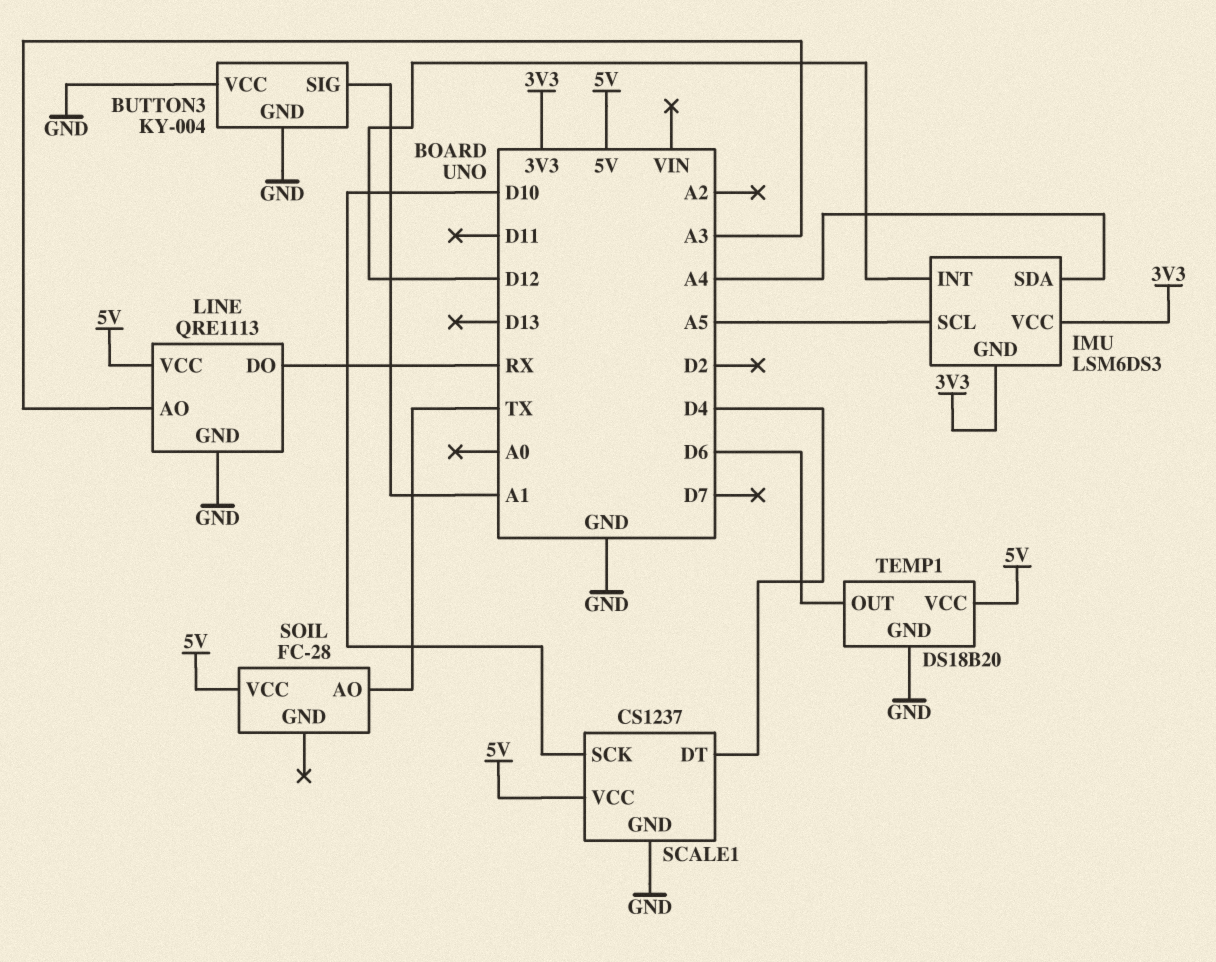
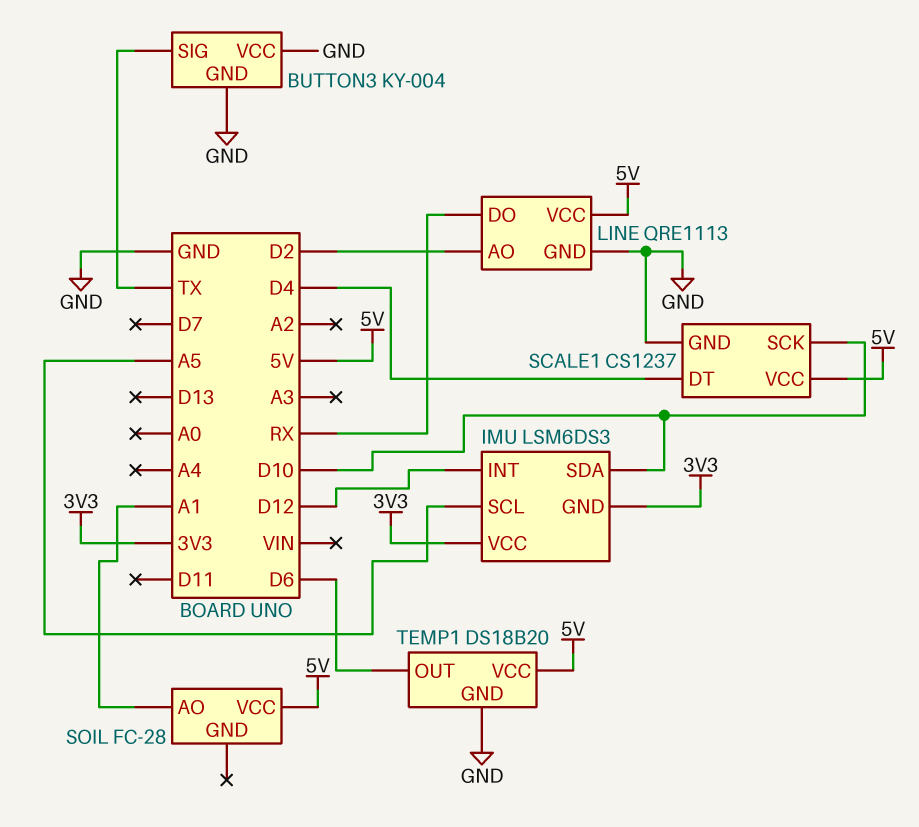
BUTTON3 pin SIG: A1 -> TX
IMU pin SDA: A4 -> D10
LINE pin AO: A3 -> D2
SOIL pin AO: TX -> A1

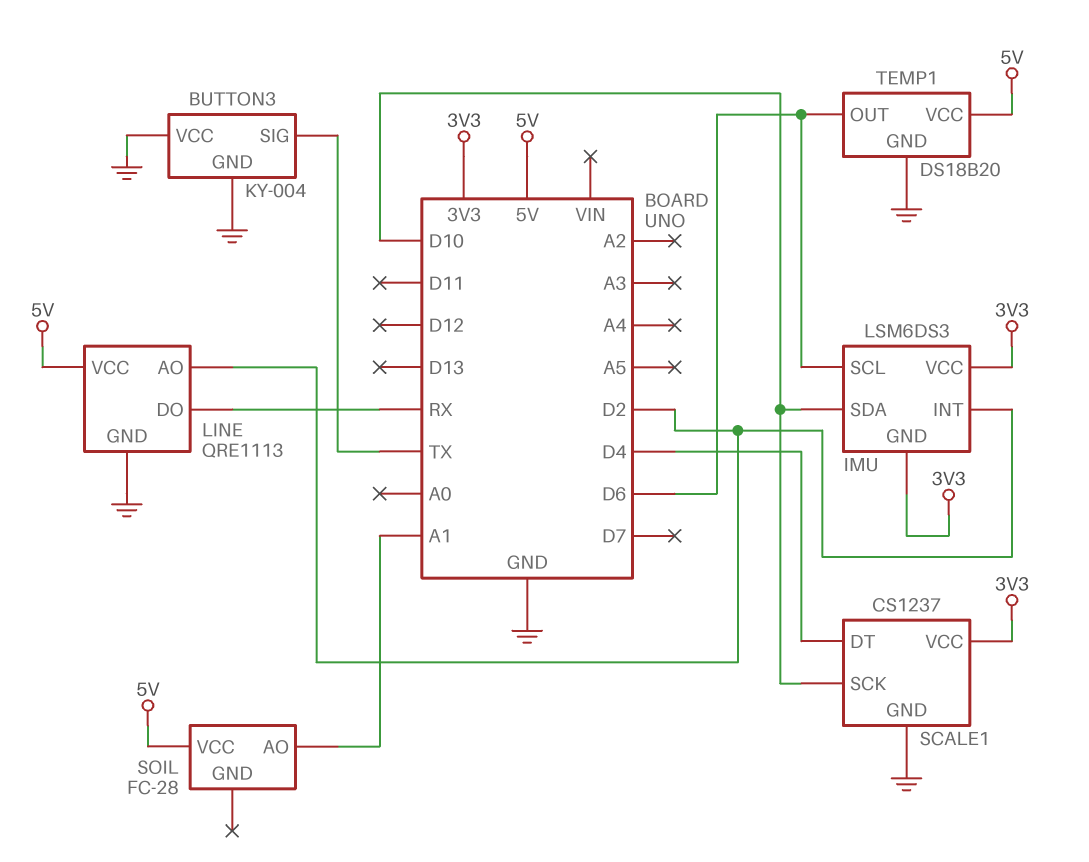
IMU pin INT: D12 -> D2
IMU pin SCL: A5 -> D6
SCALE1 pin VCC: 5V -> 3V3

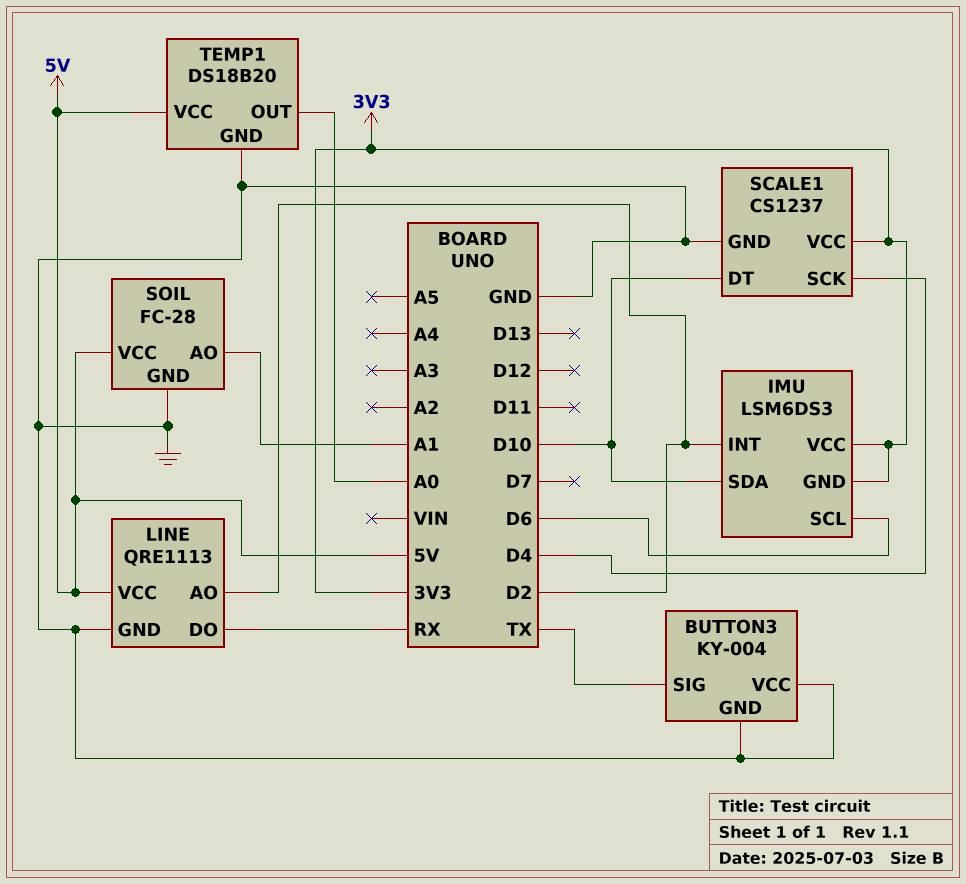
SCALE1 pin DT: D4 -> D10
SCALE1 pin SCK: D10 -> D4
SOIL pin GND: none -> GND
TEMP1 pin OUT: D6 -> A0

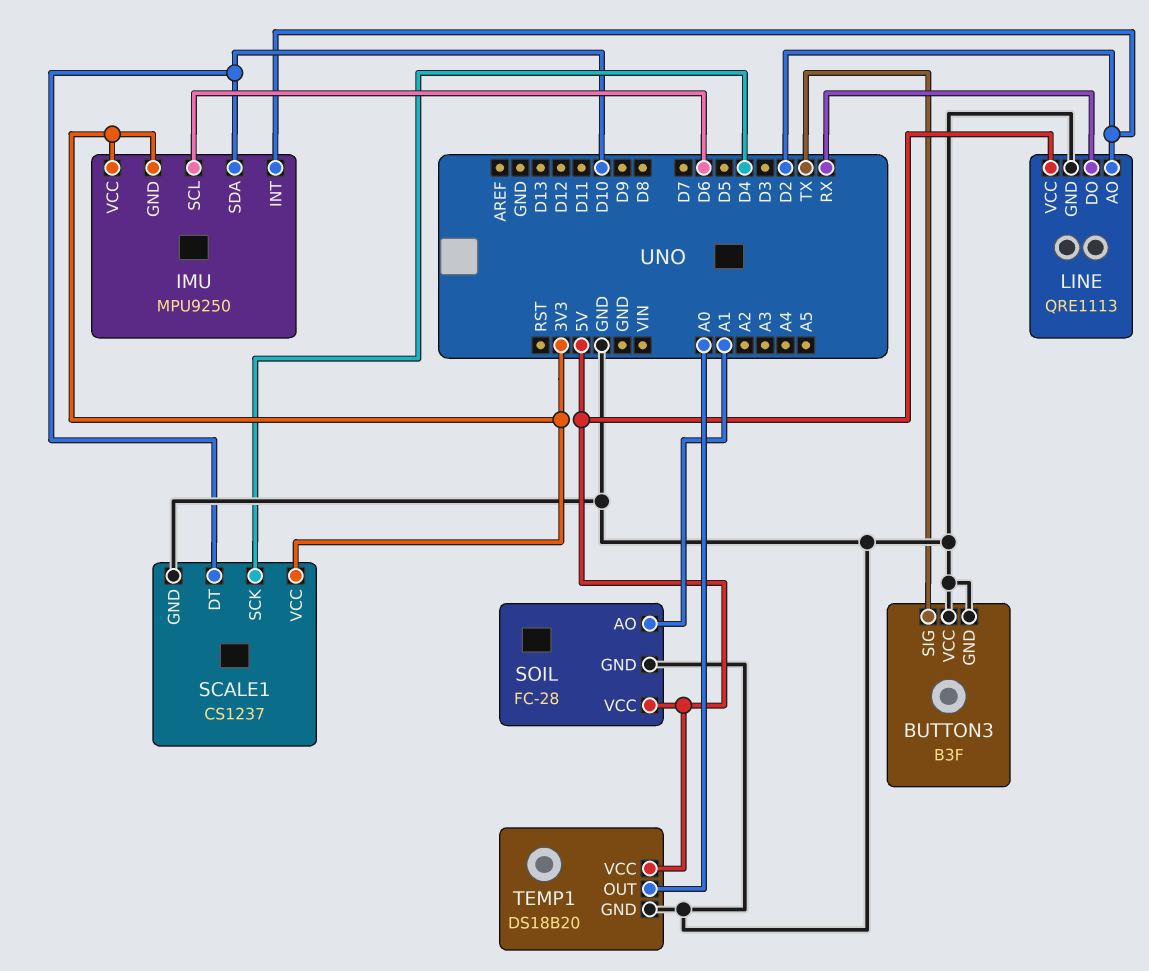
BUTTON3: KY-004 -> B3F
IMU: LSM6DS3 -> MPU9250

